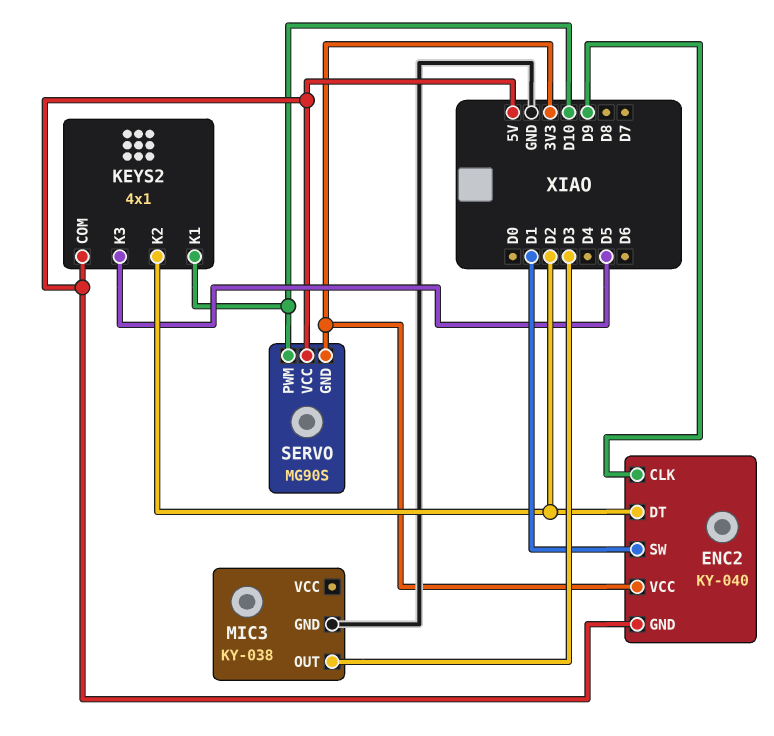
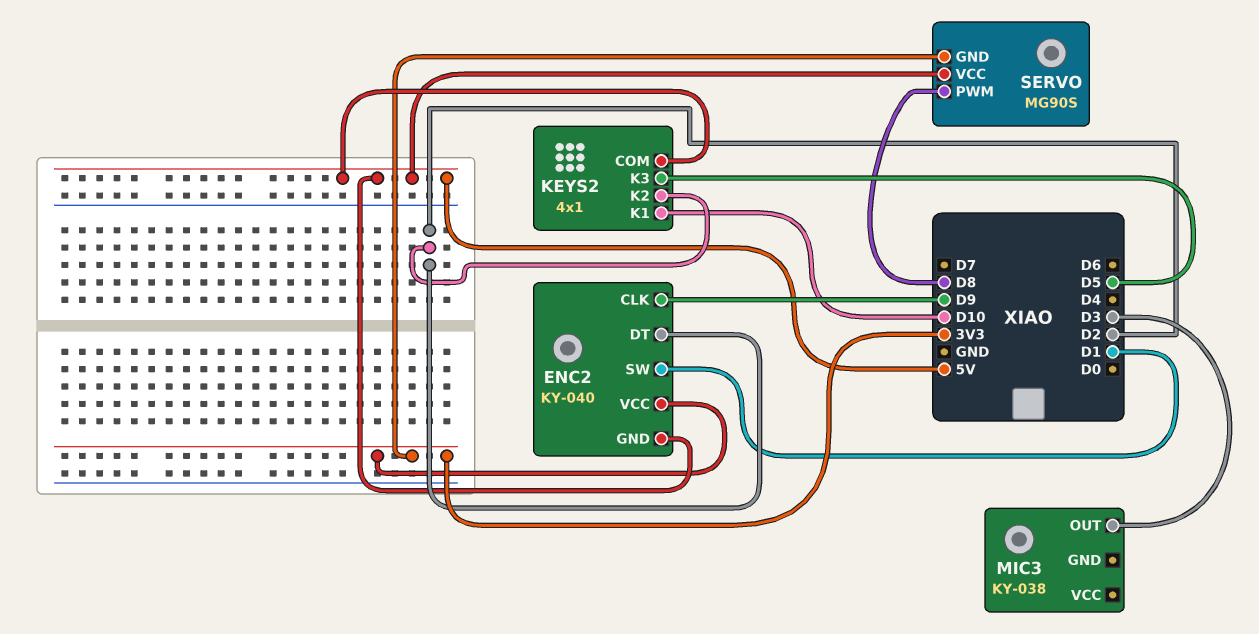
MIC3 pin GND: GND -> none
SERVO pin PWM: D10 -> D8

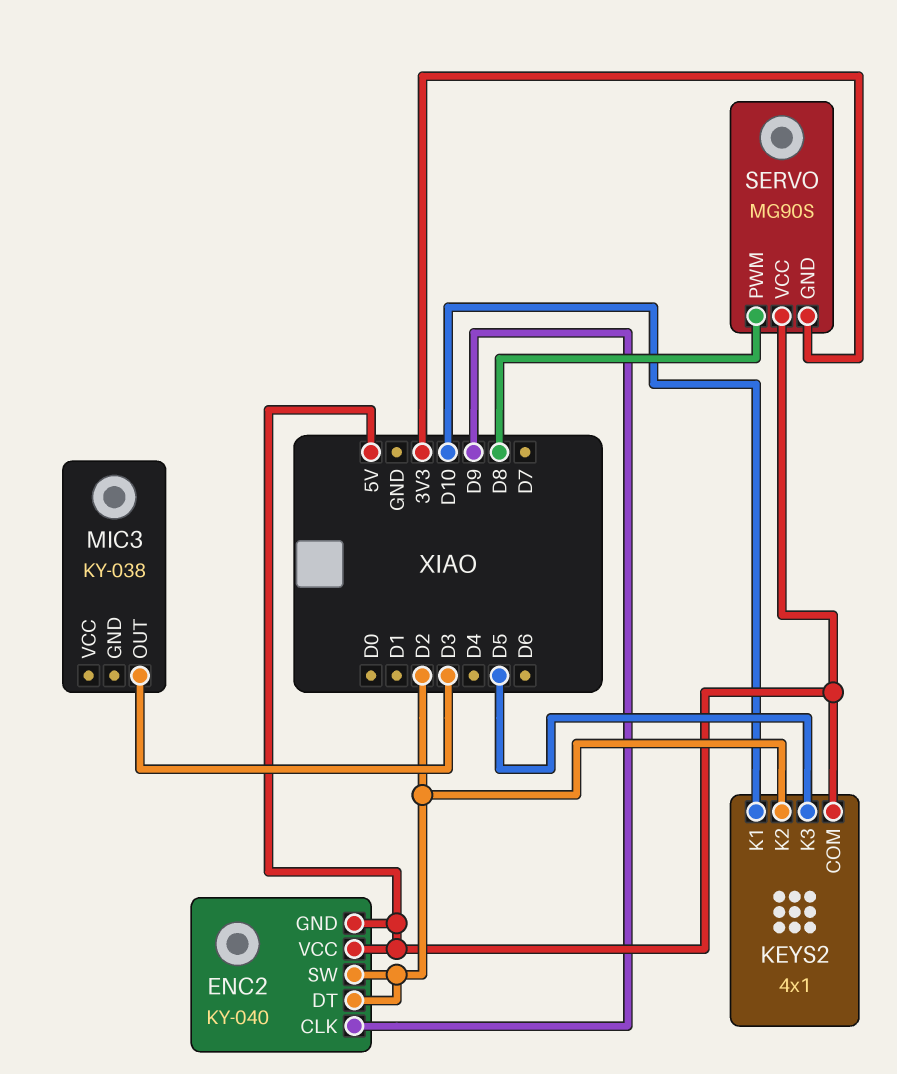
ENC2 pin SW: D1 -> D2
ENC2 pin VCC: 3V3 -> 5V

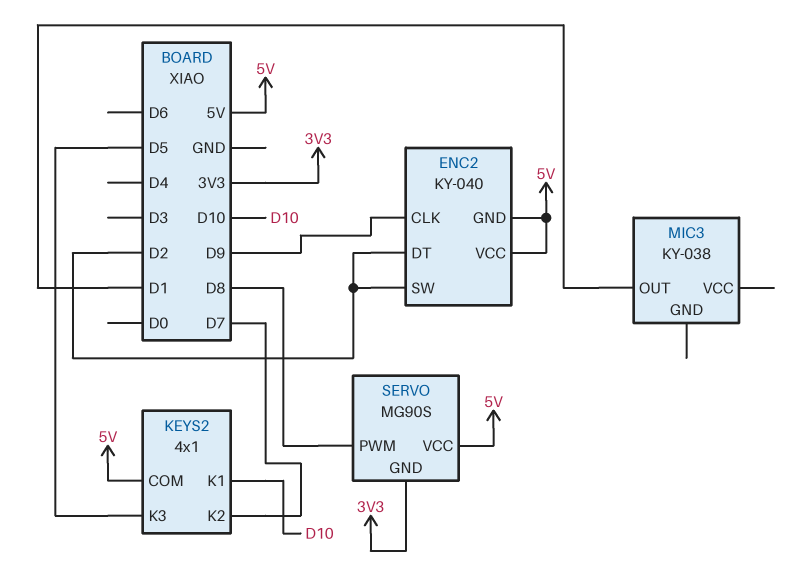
KEYS2 pin K2: D2 -> D7
MIC3 pin OUT: D3 -> D1

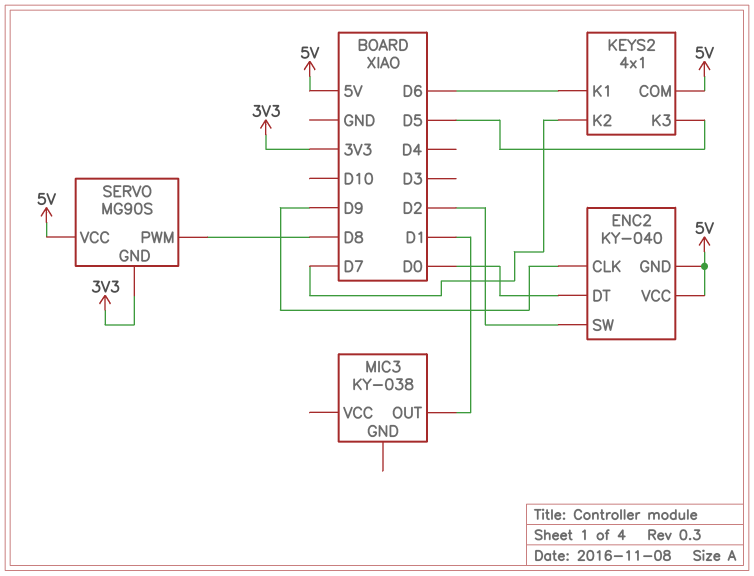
ENC2 pin DT: D2 -> D0
KEYS2 pin K1: D10 -> D6

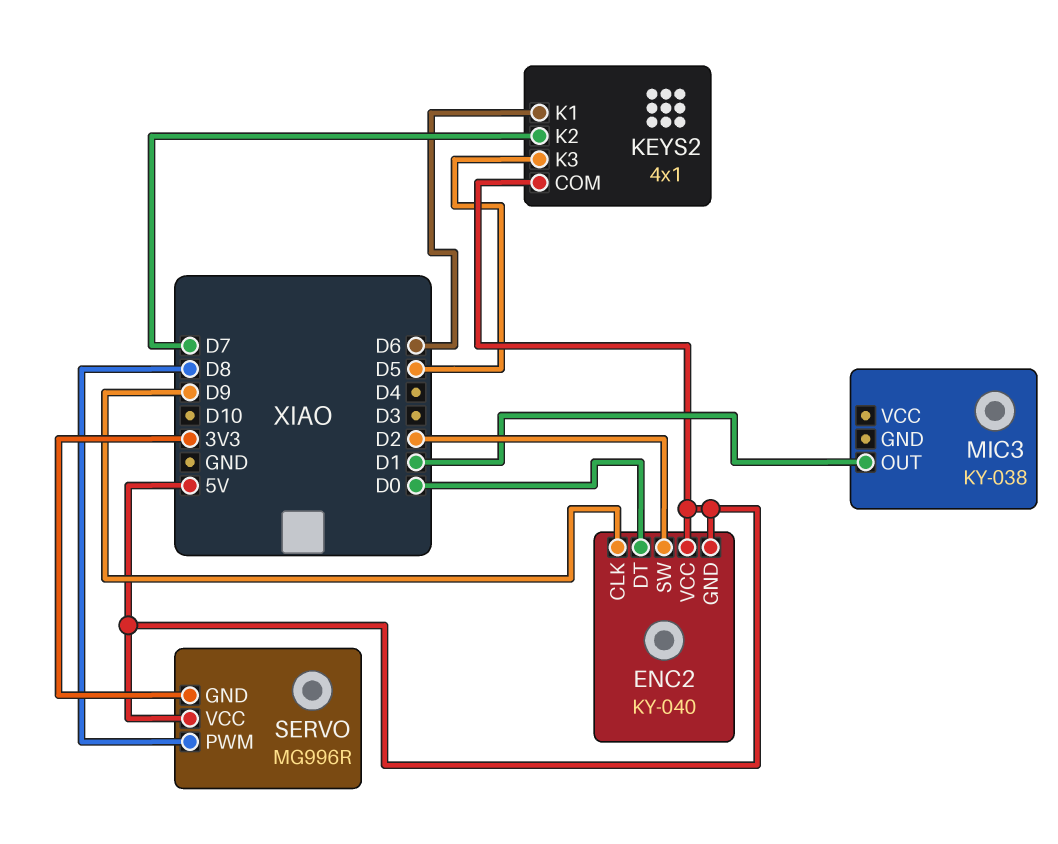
SERVO: MG90S -> MG996R

